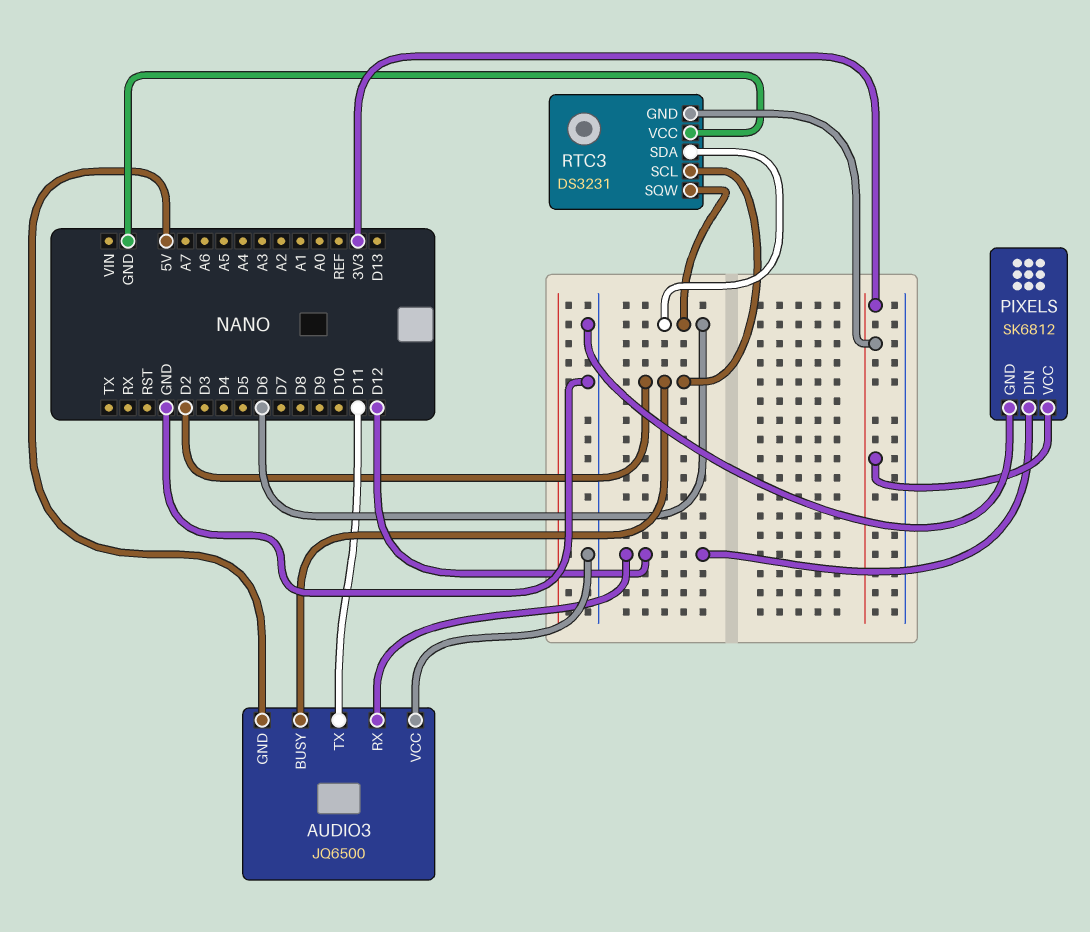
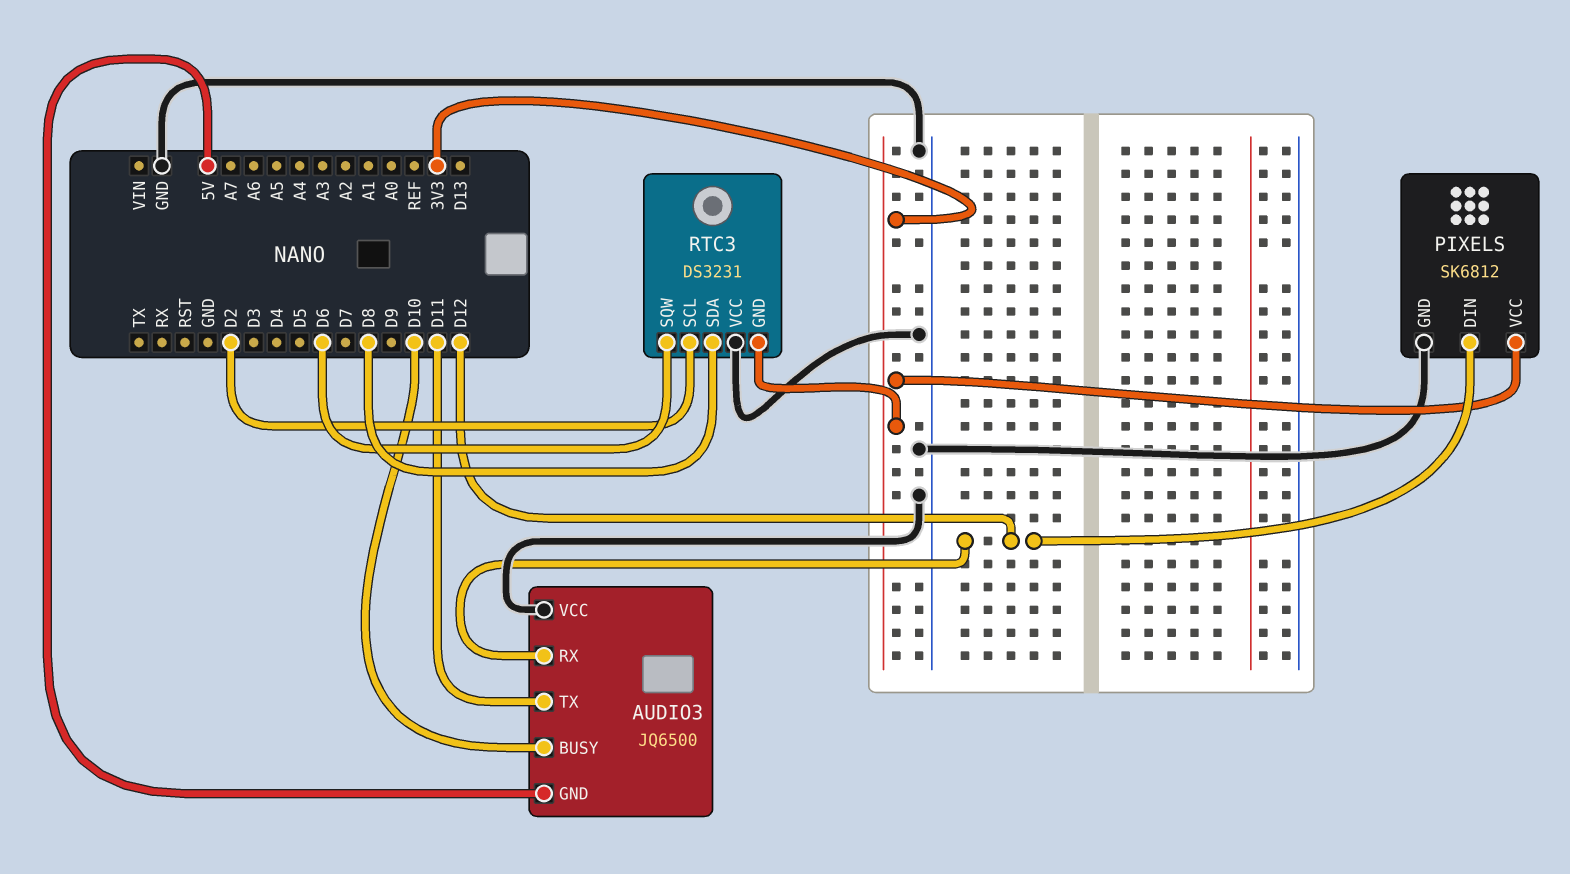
AUDIO3 pin BUSY: D2 -> D10
RTC3 pin SDA: D6 -> D8

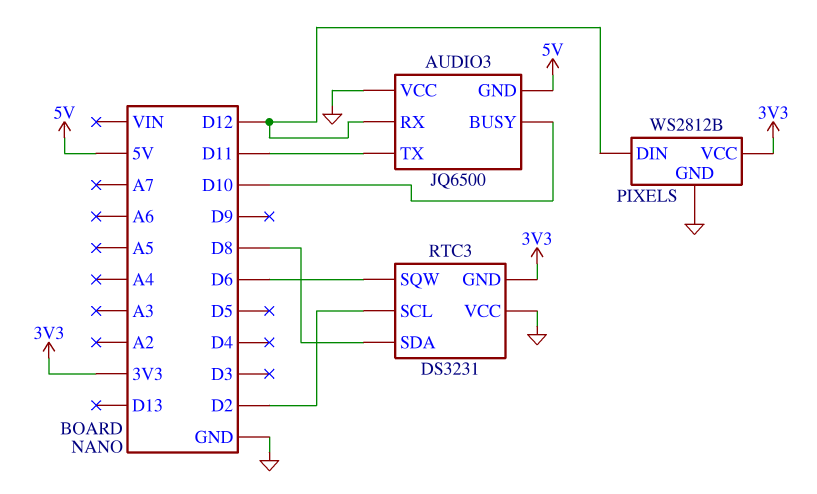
PIXELS: SK6812 -> WS2812B

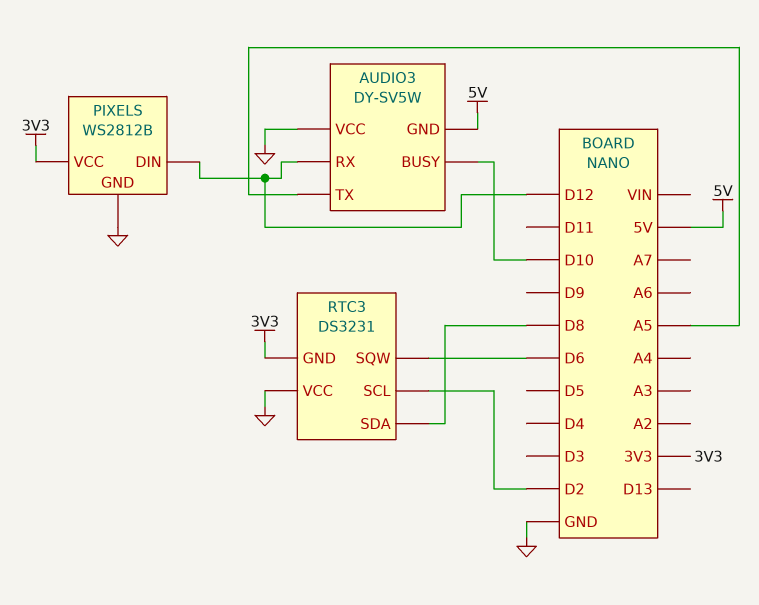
AUDIO3: JQ6500 -> DY-SV5W
AUDIO3 pin TX: D11 -> A5

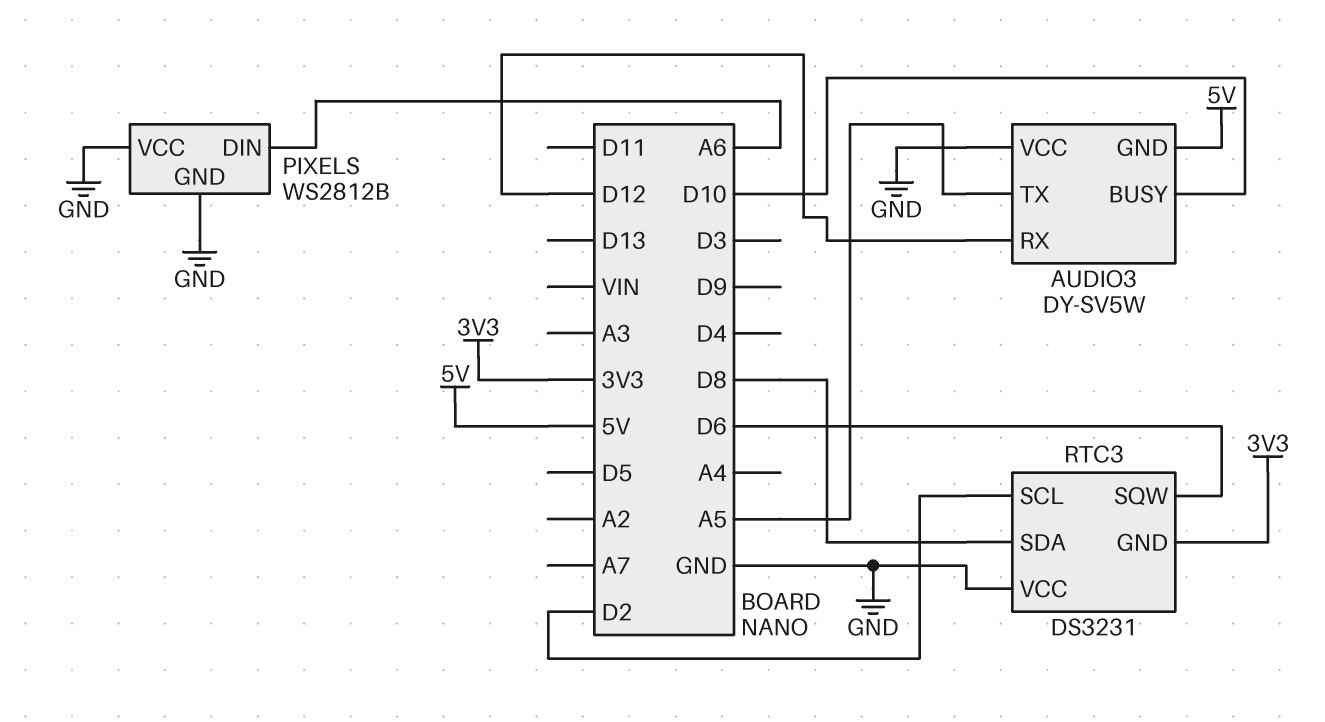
PIXELS pin DIN: D12 -> A6
PIXELS pin VCC: 3V3 -> GND

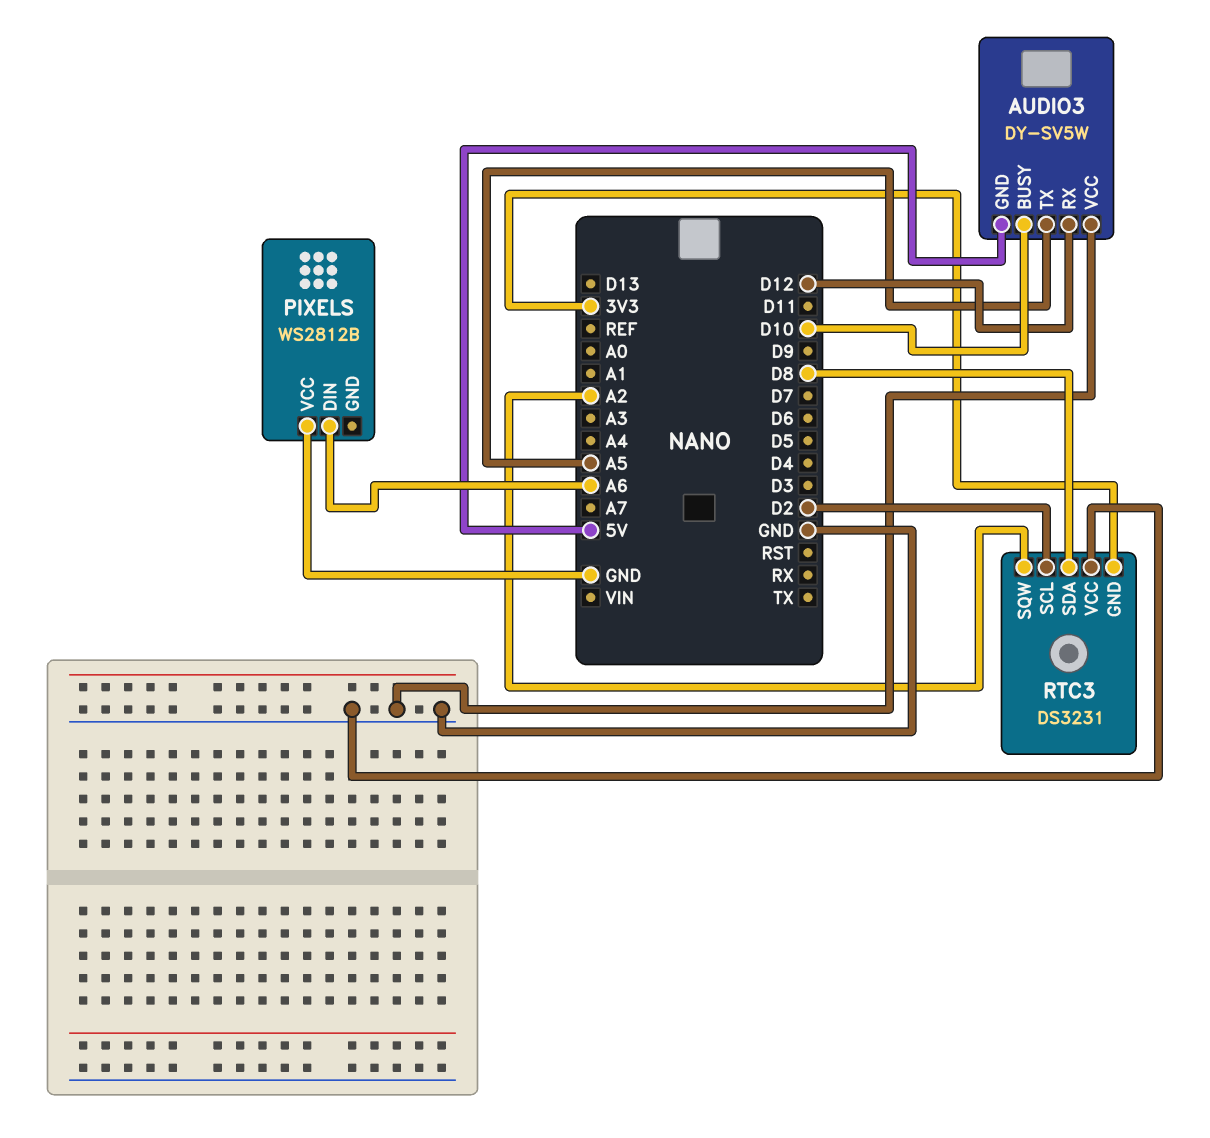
PIXELS pin GND: GND -> none
RTC3 pin SQW: D6 -> A2

